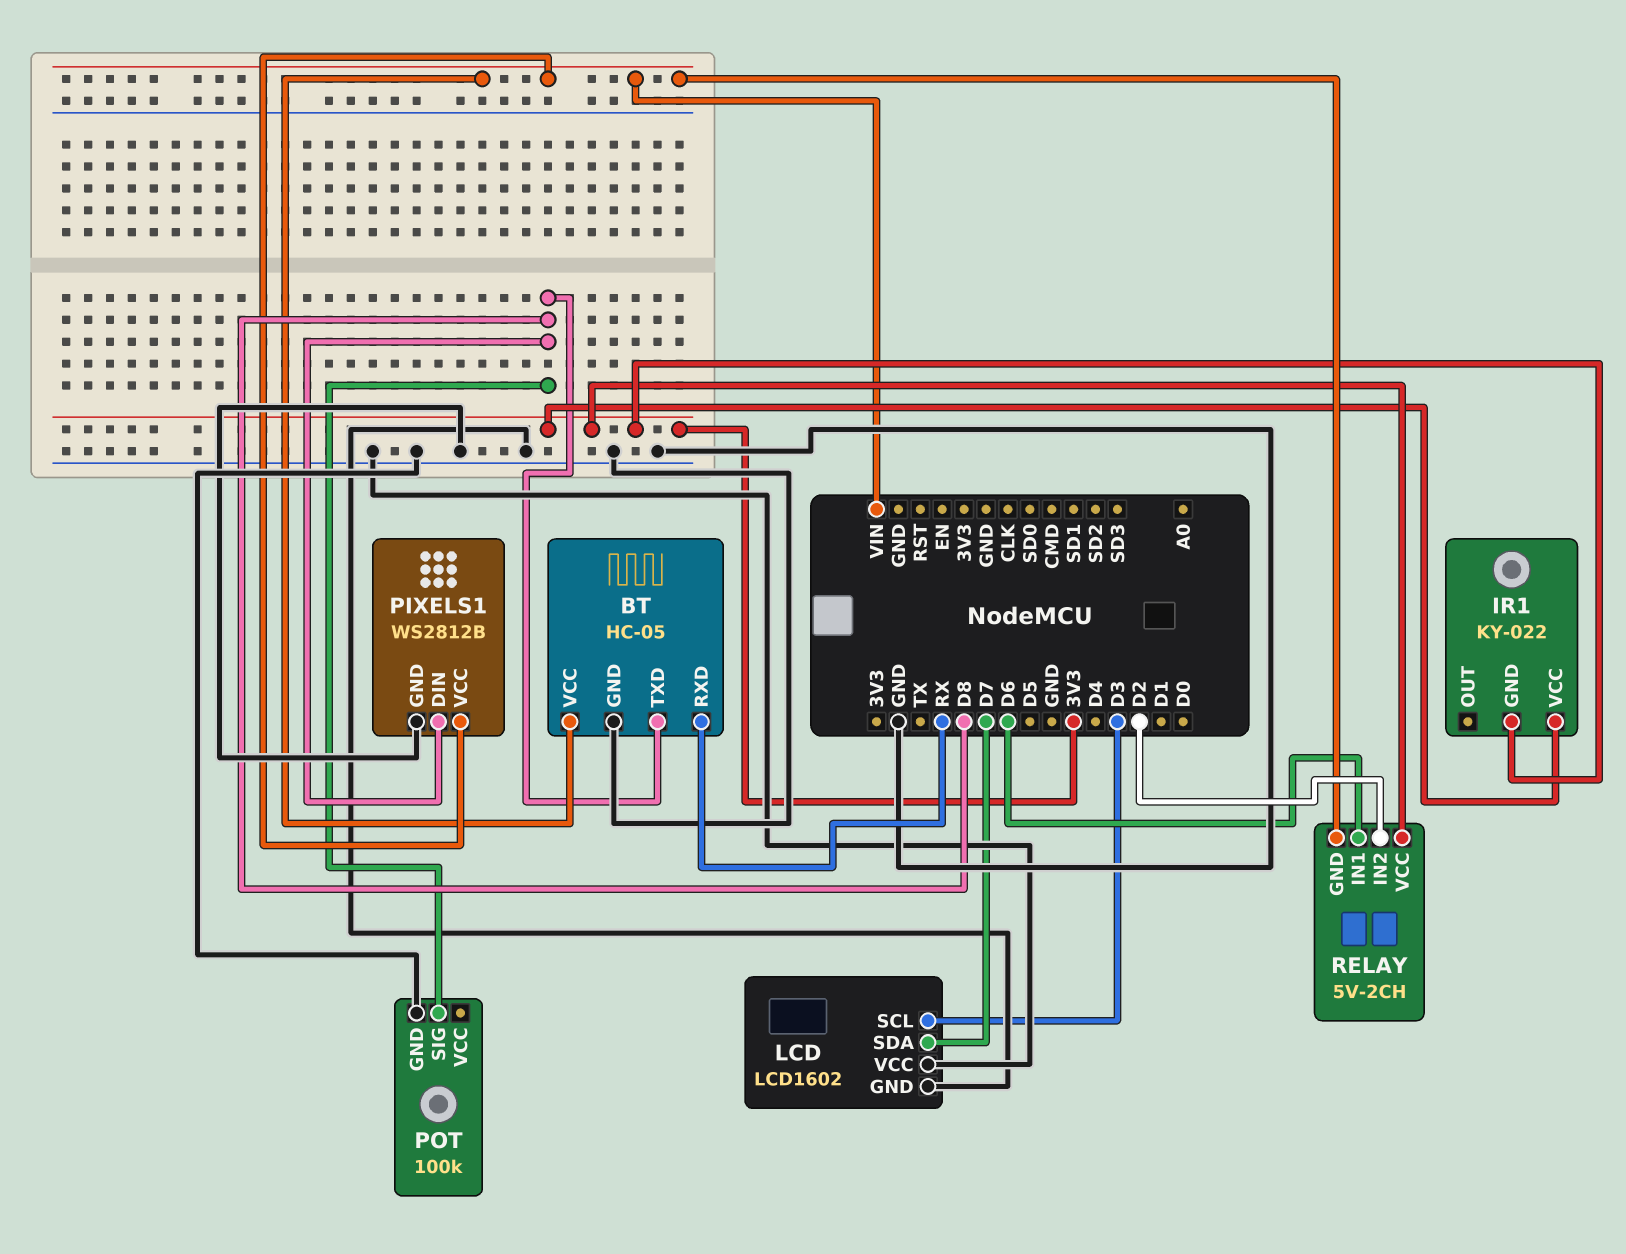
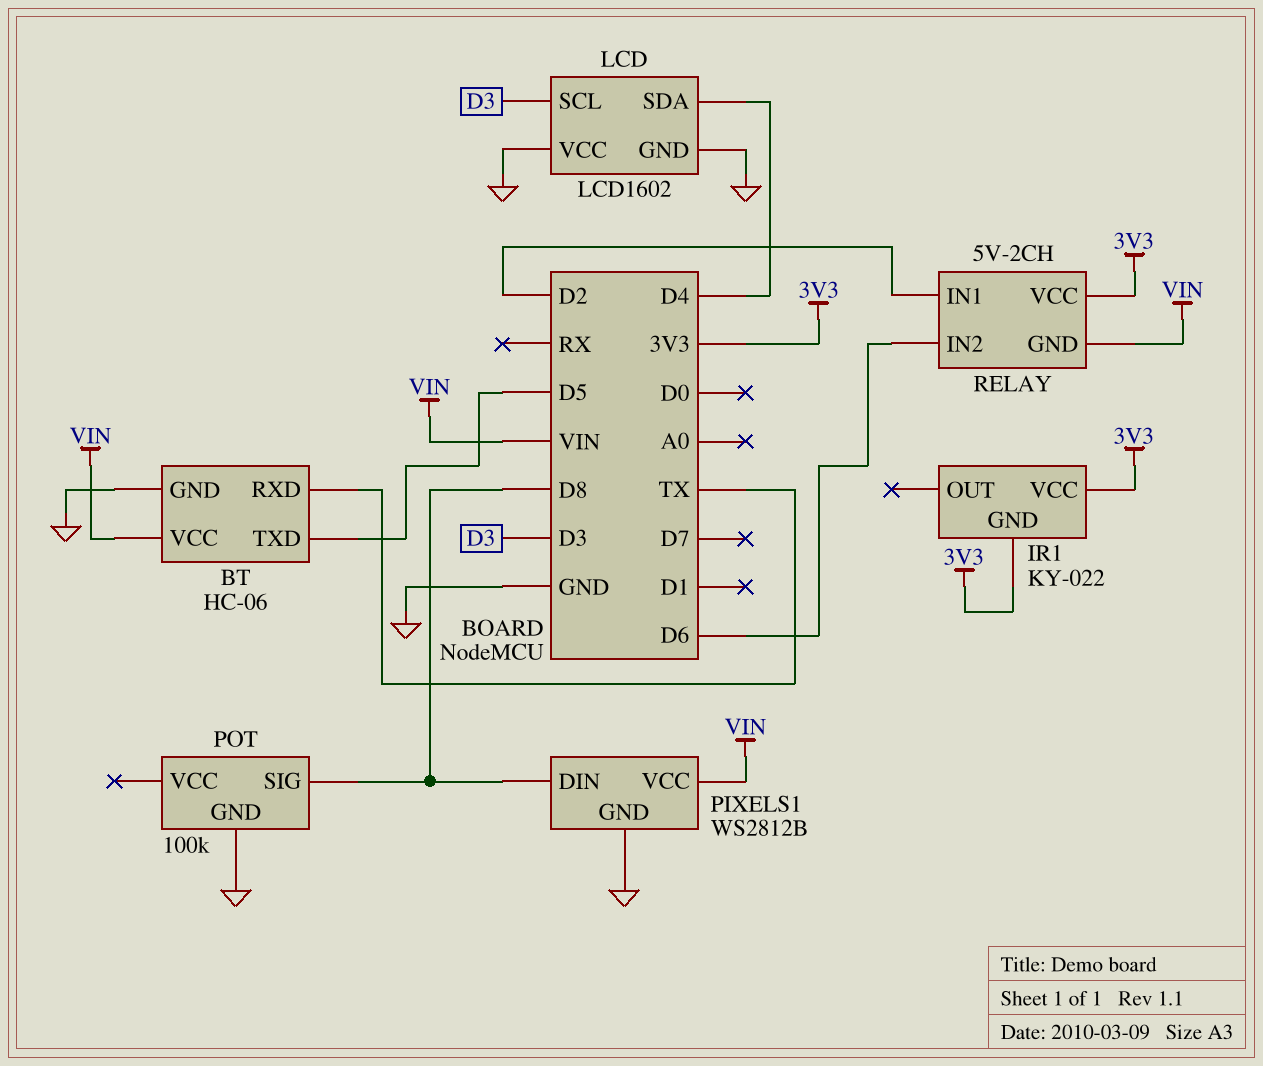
BT: HC-05 -> HC-06
BT pin RXD: RX -> TX
BT pin TXD: D8 -> D5
LCD pin SDA: D7 -> D4
RELAY pin IN1: D6 -> D2
RELAY pin IN2: D2 -> D6

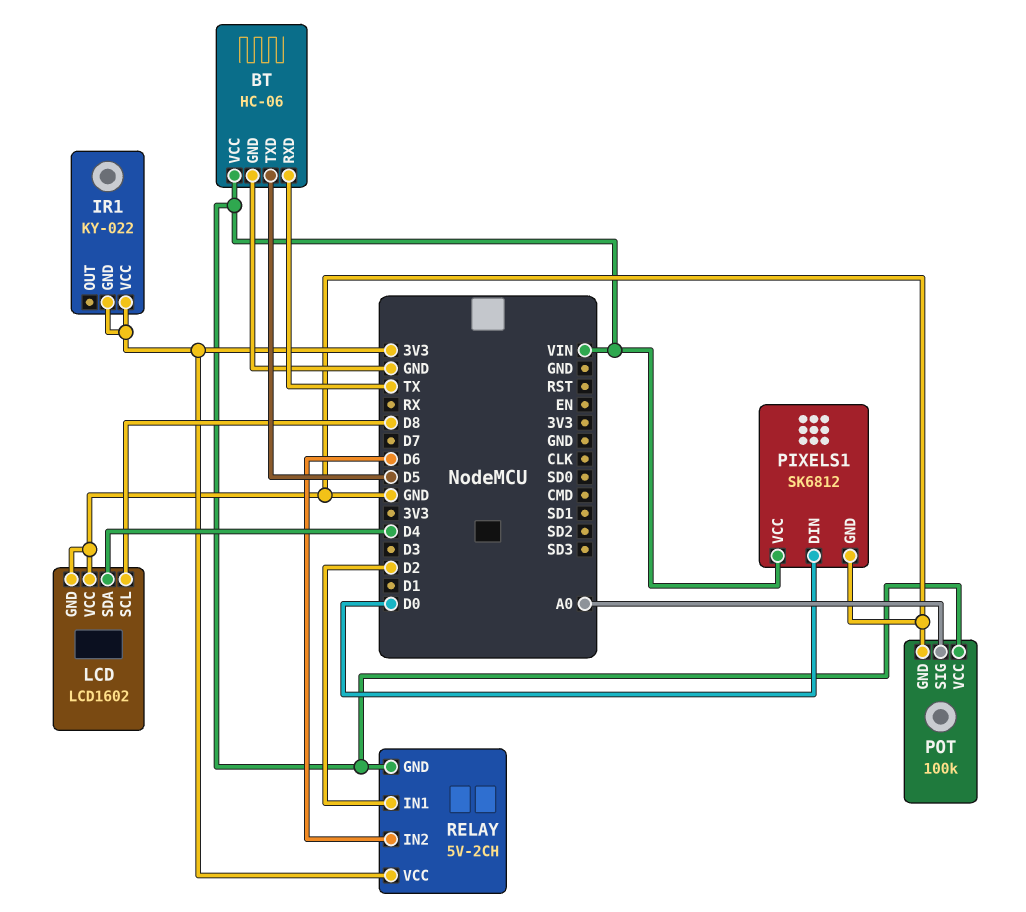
LCD pin SCL: D3 -> D8
PIXELS1: WS2812B -> SK6812
PIXELS1 pin DIN: D8 -> D0
POT pin SIG: D8 -> A0
POT pin VCC: none -> VIN

